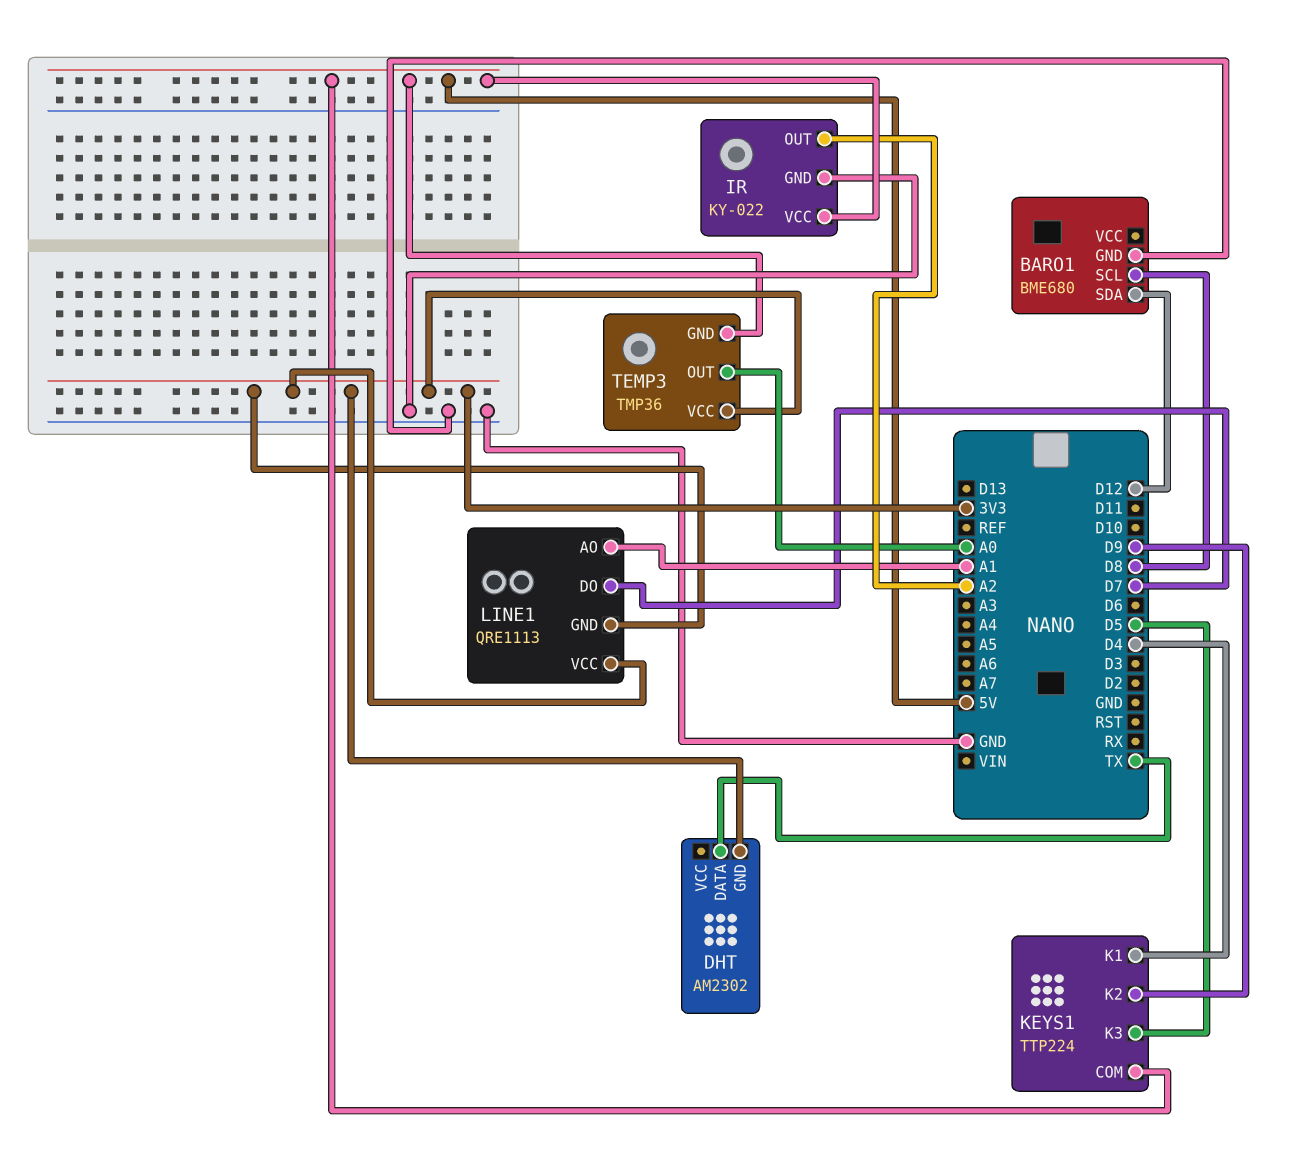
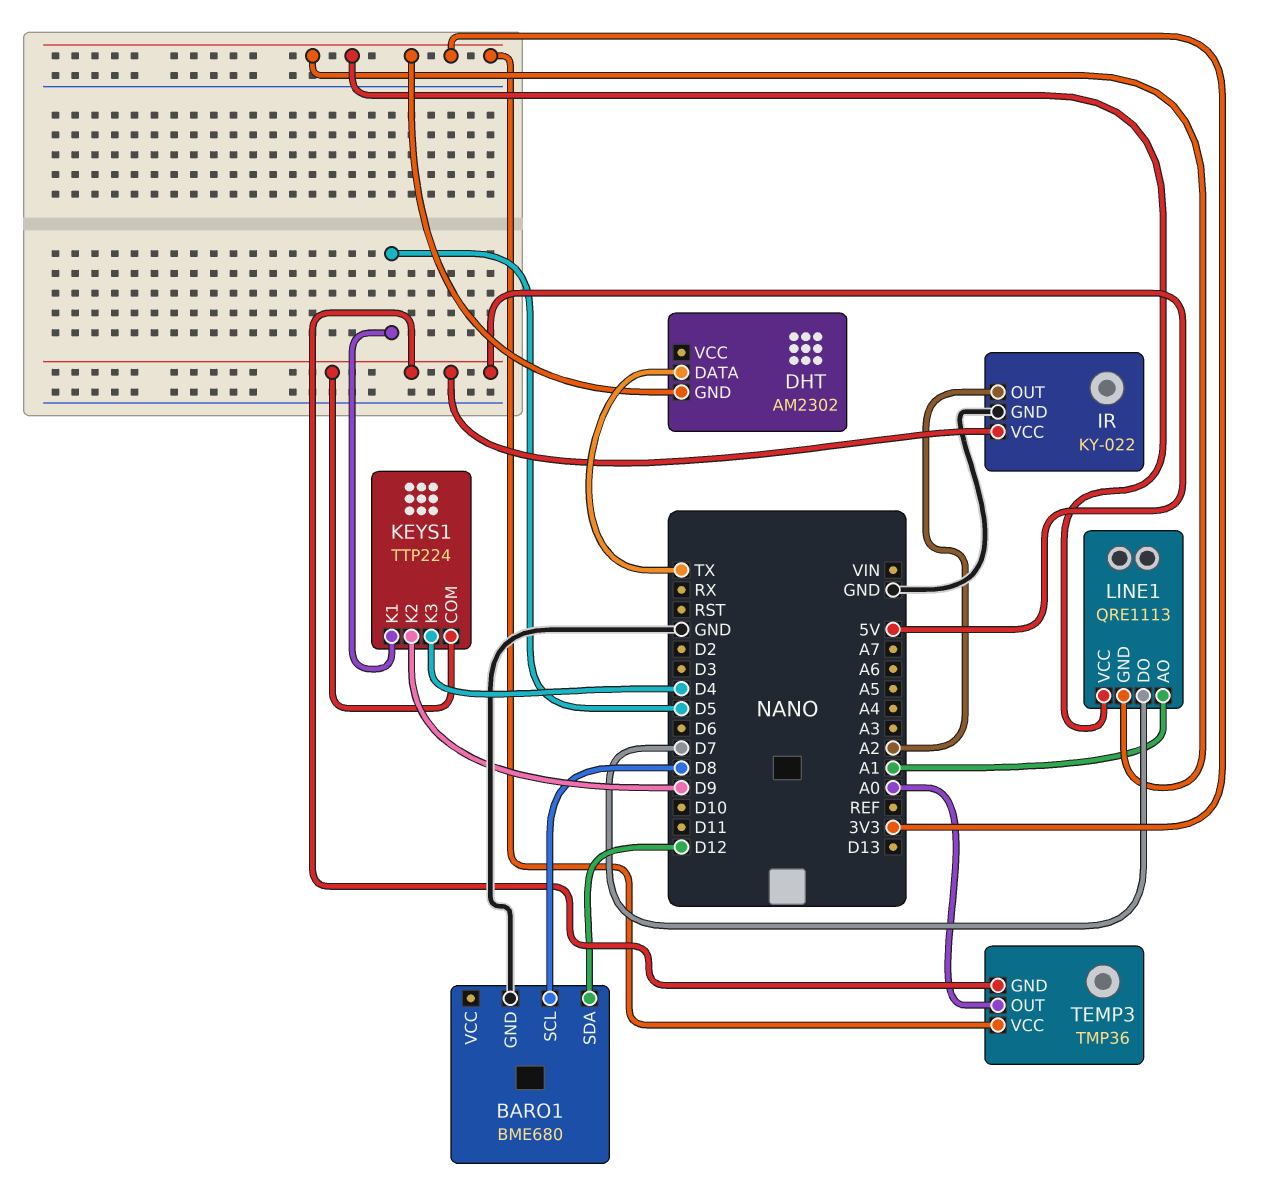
KEYS1 pin K1: D4 -> D5
KEYS1 pin K3: D5 -> D4

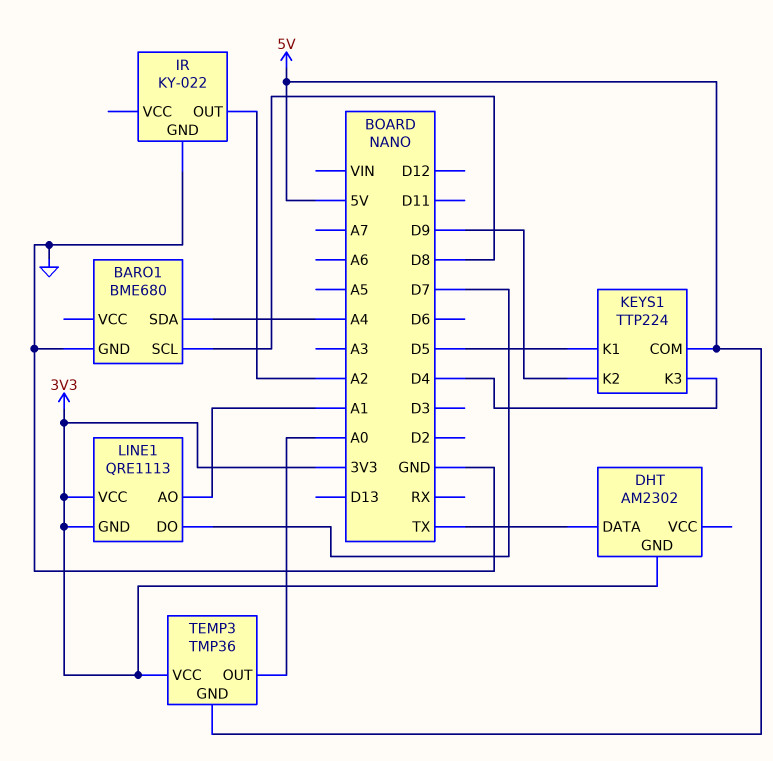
BARO1 pin SDA: D12 -> A4
IR pin VCC: 5V -> none

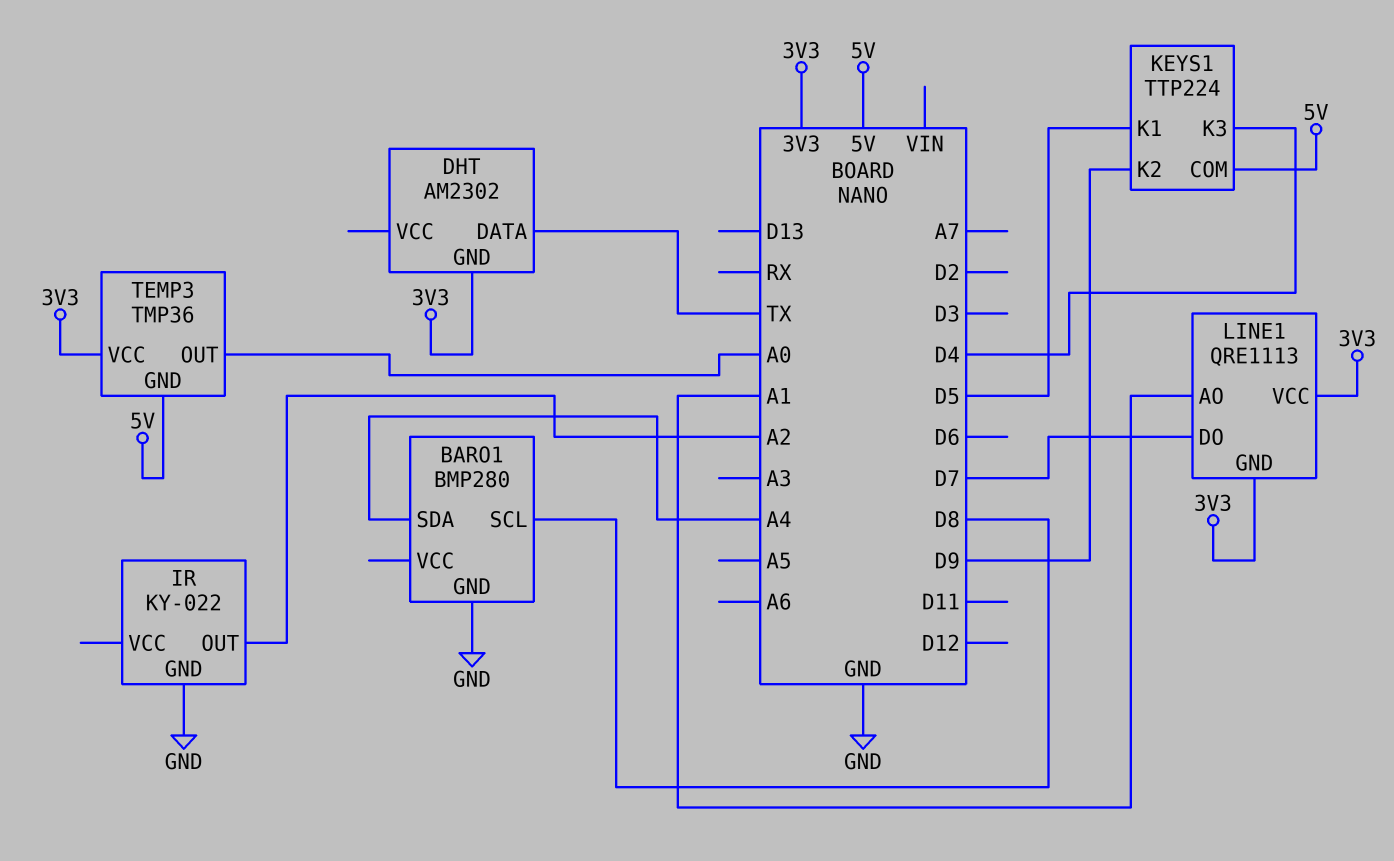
BARO1: BME680 -> BMP280

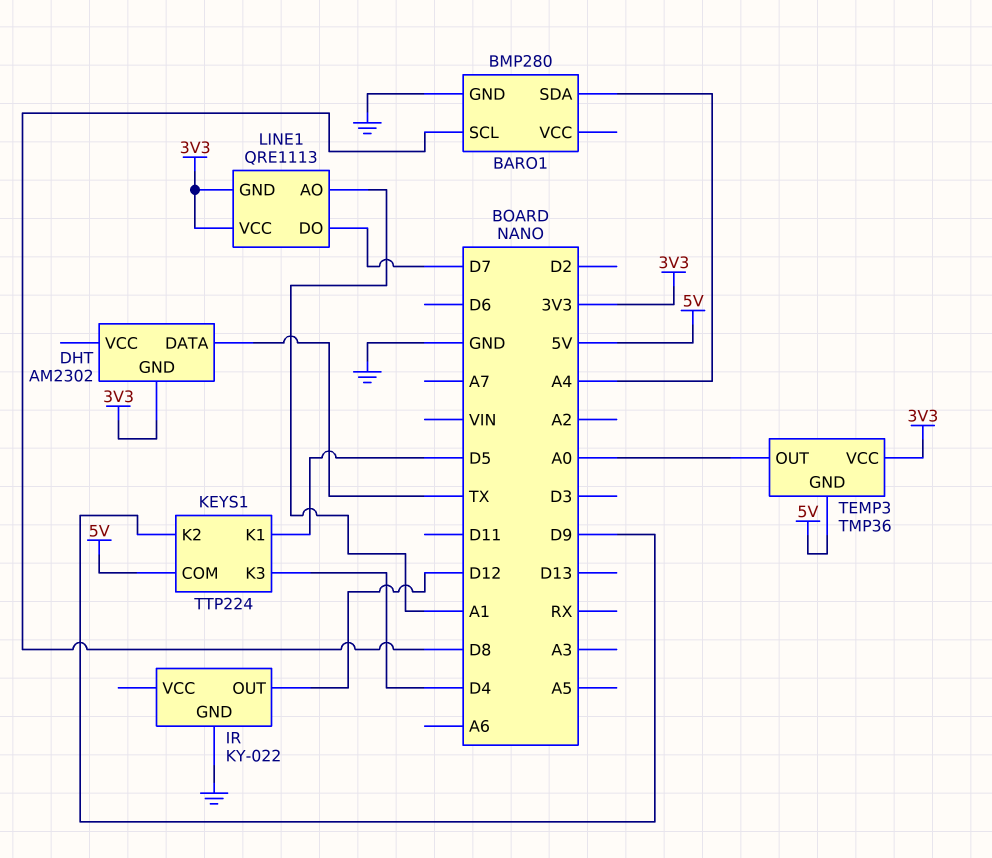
IR pin OUT: A2 -> D12

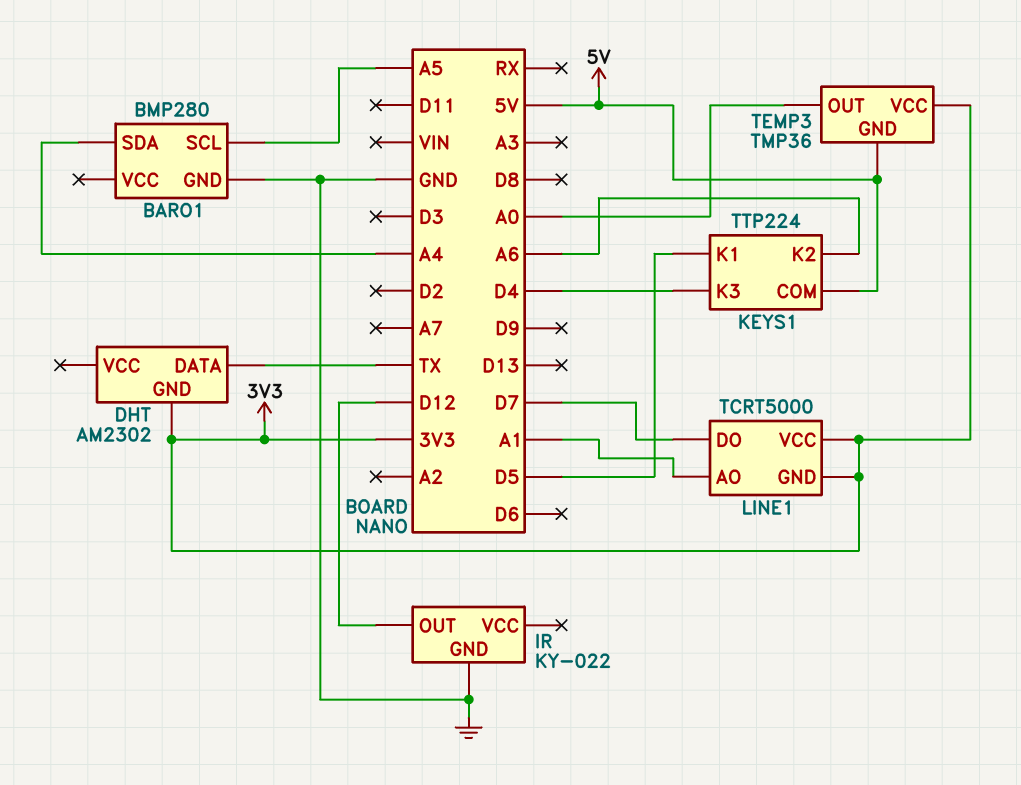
BARO1 pin SCL: D8 -> A5
KEYS1 pin K2: D9 -> A6
LINE1: QRE1113 -> TCRT5000

